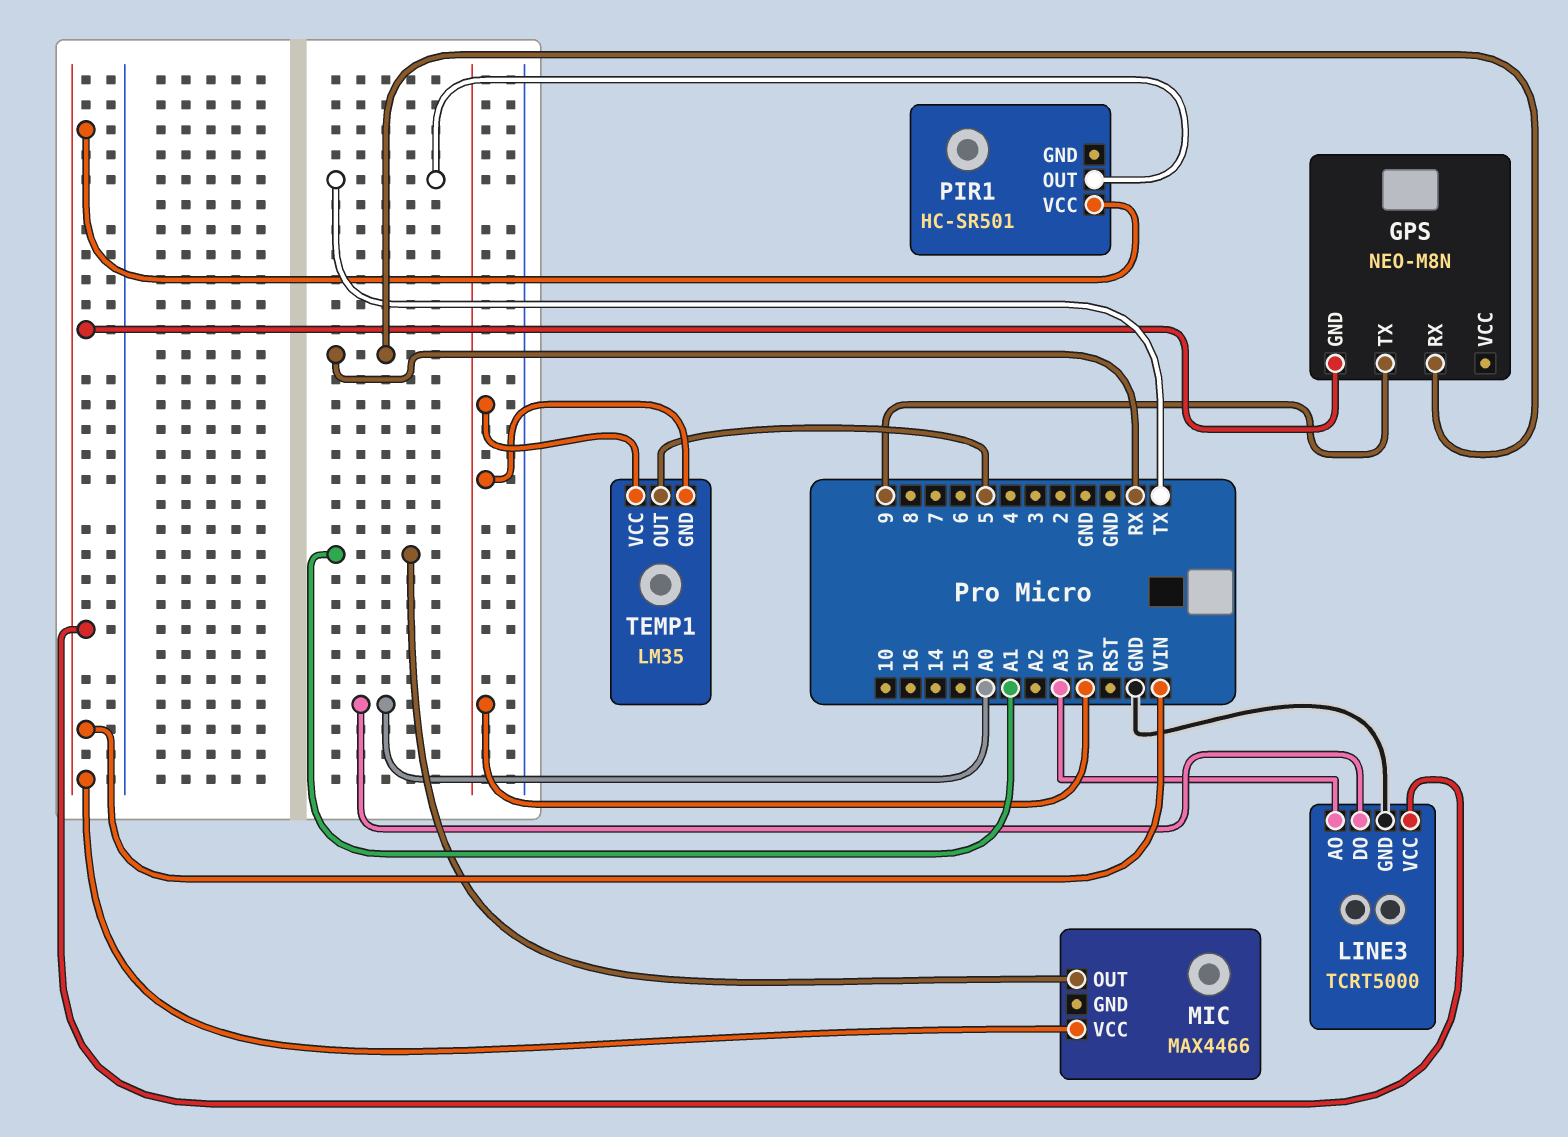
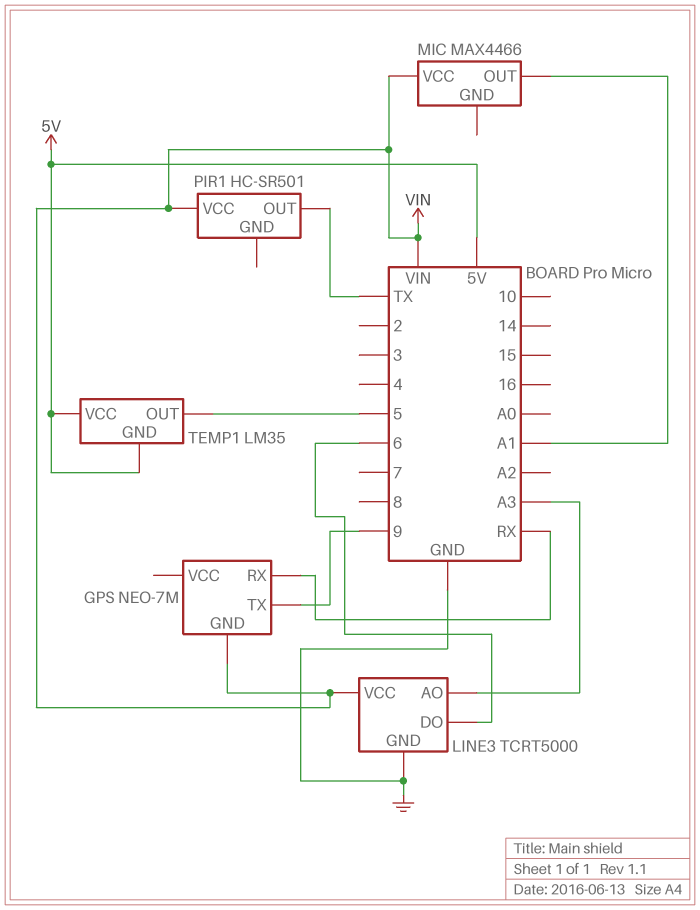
GPS: NEO-M8N -> NEO-7M
LINE3 pin DO: A0 -> 6

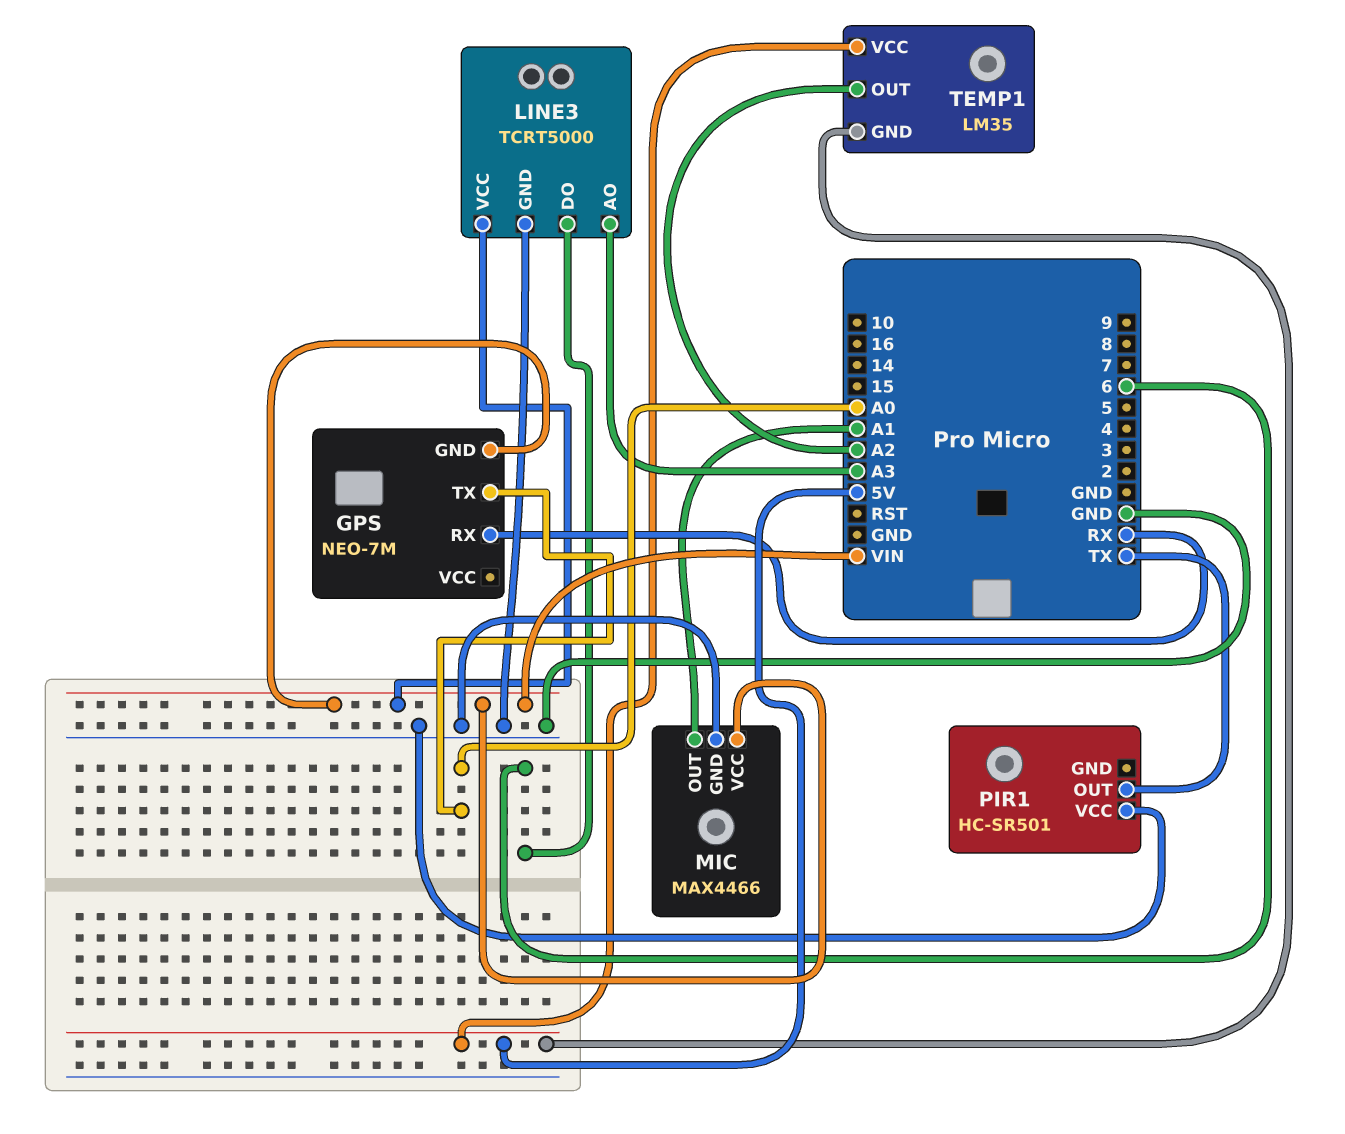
GPS pin TX: 9 -> A0
MIC pin GND: none -> GND
PIR1 pin VCC: VIN -> GND
TEMP1 pin OUT: 5 -> A2

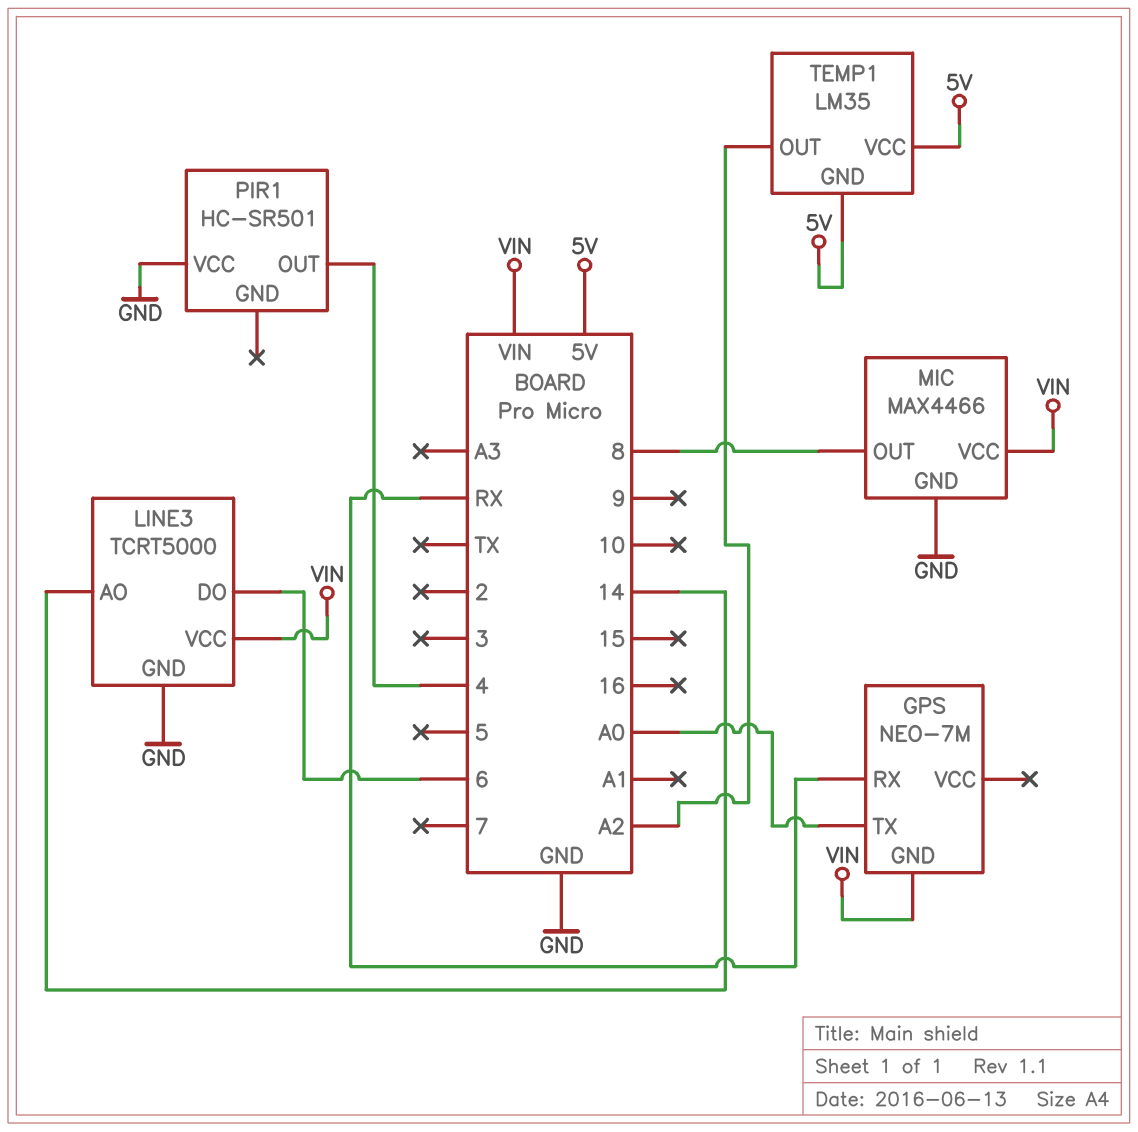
LINE3 pin AO: A3 -> 14
MIC pin OUT: A1 -> 8
PIR1 pin OUT: TX -> 4

